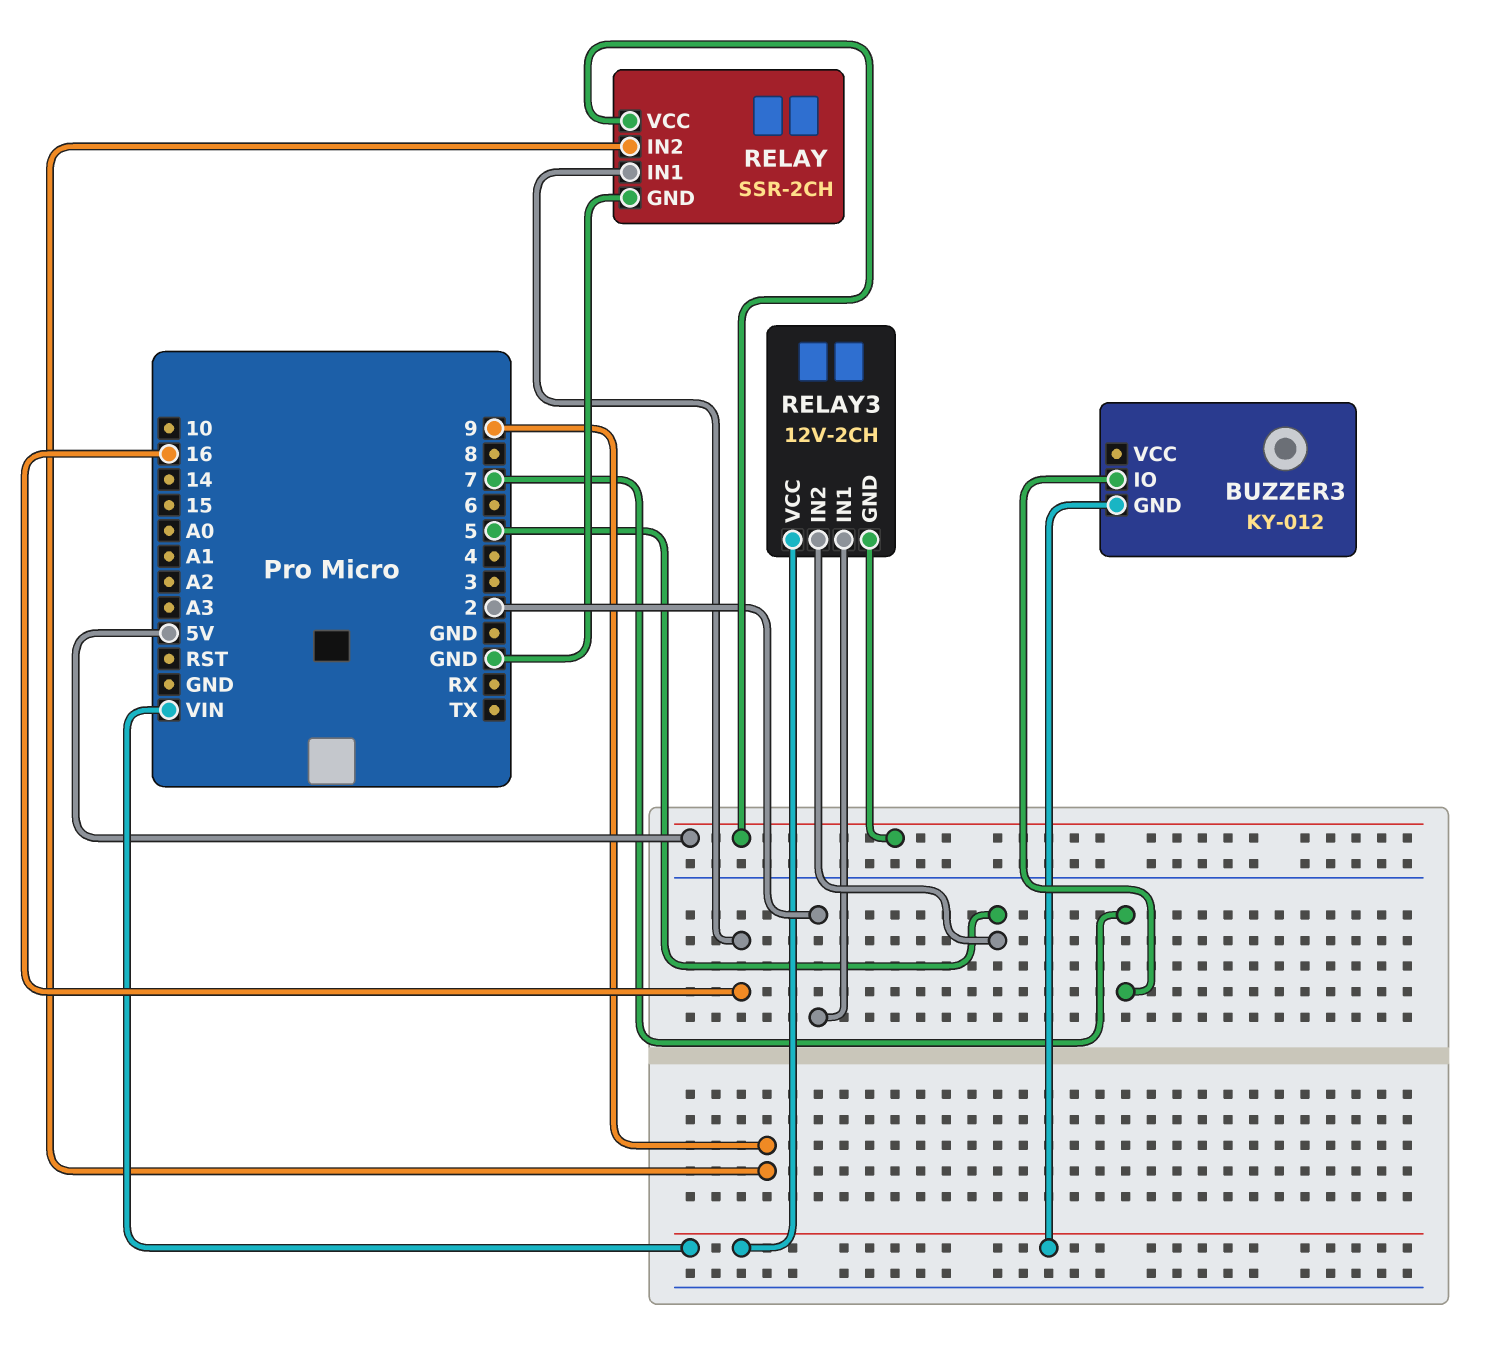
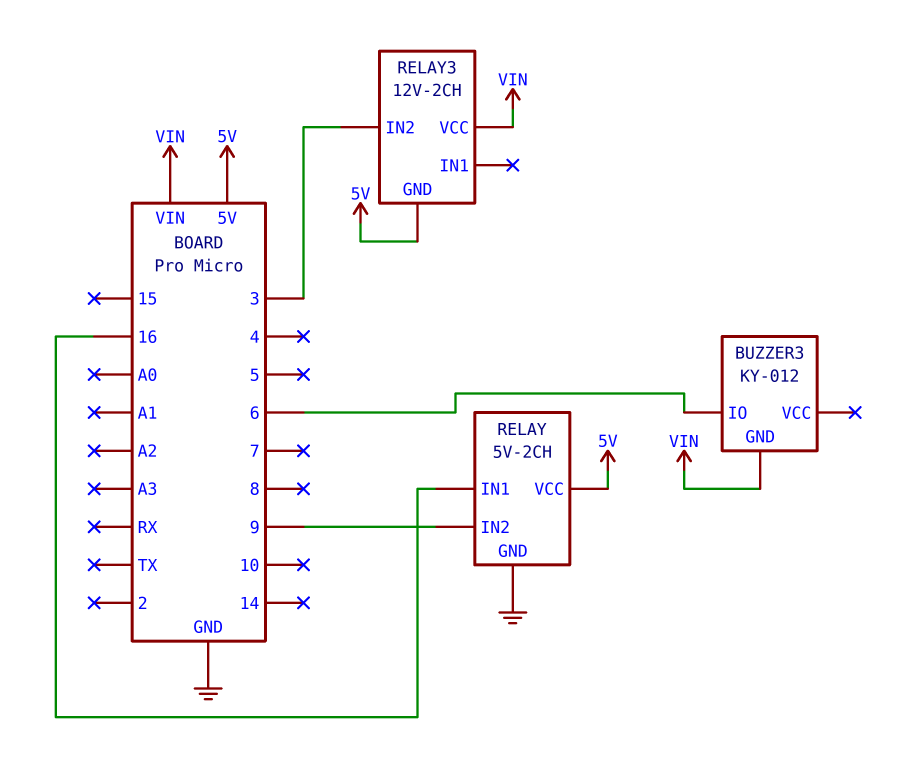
BUZZER3 pin IO: 7 -> 6
RELAY: SSR-2CH -> 5V-2CH
RELAY3 pin IN1: 2 -> none
RELAY3 pin IN2: 5 -> 3

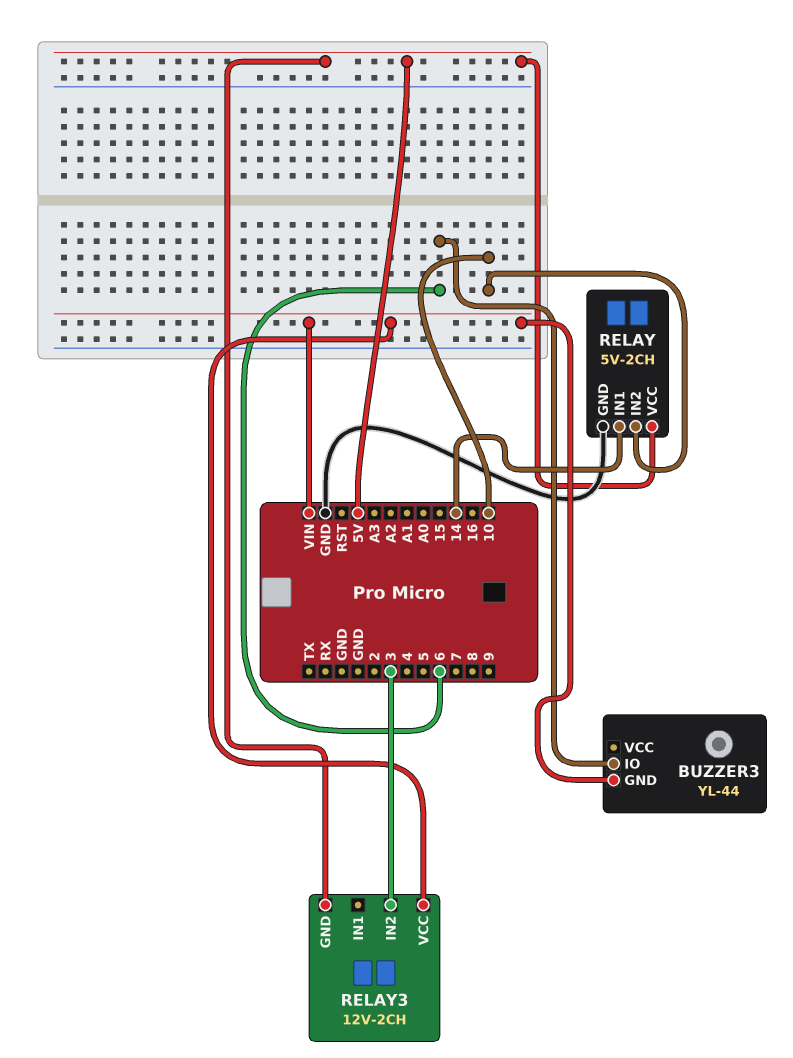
BUZZER3: KY-012 -> YL-44
RELAY pin IN1: 16 -> 14
RELAY pin IN2: 9 -> 10

